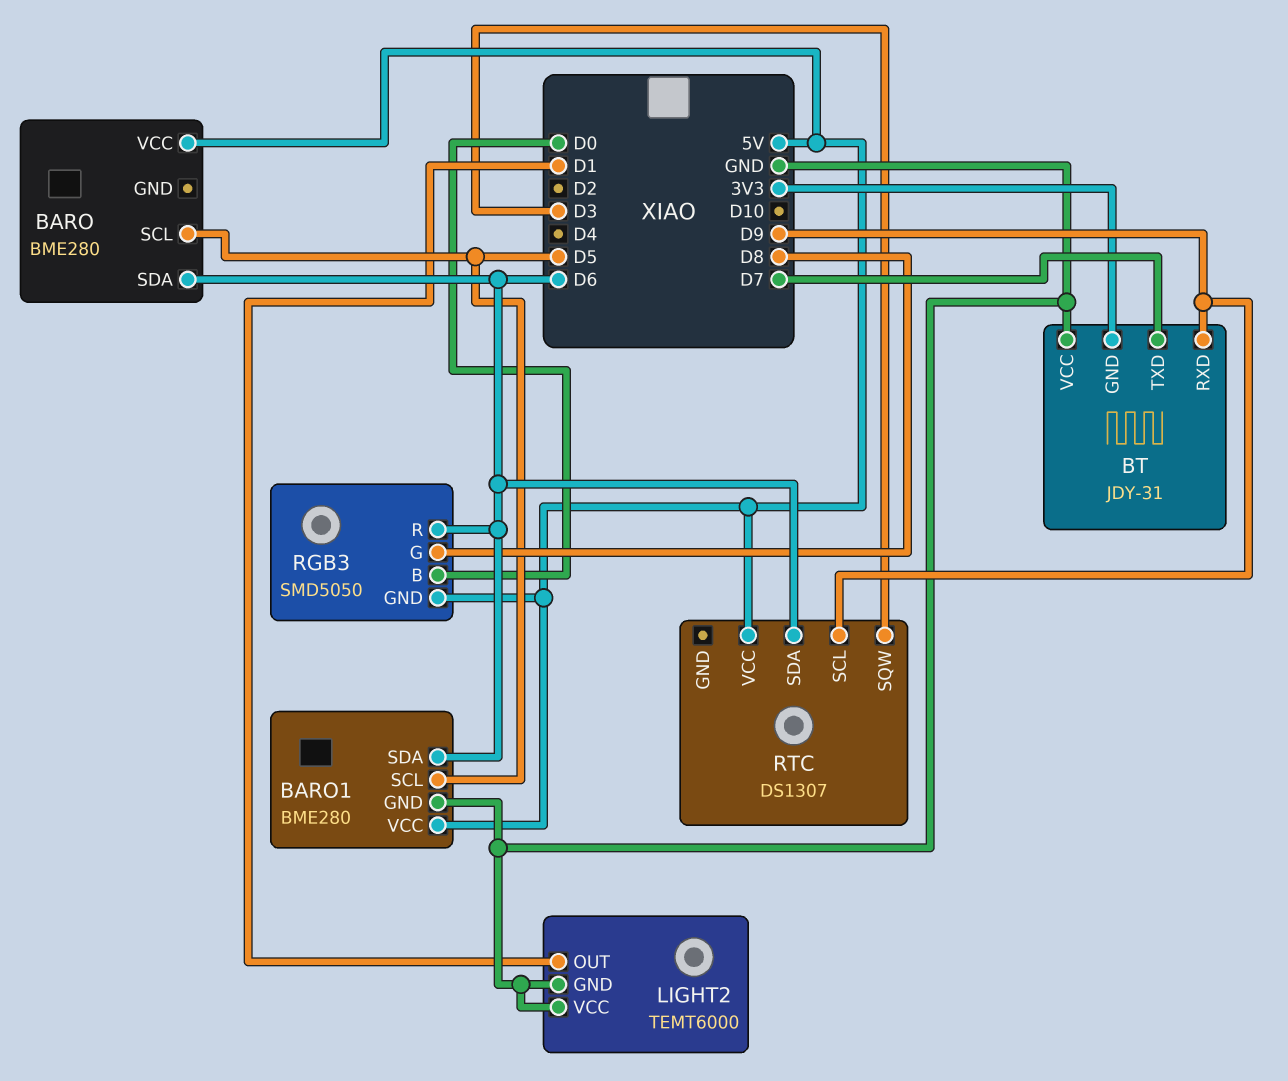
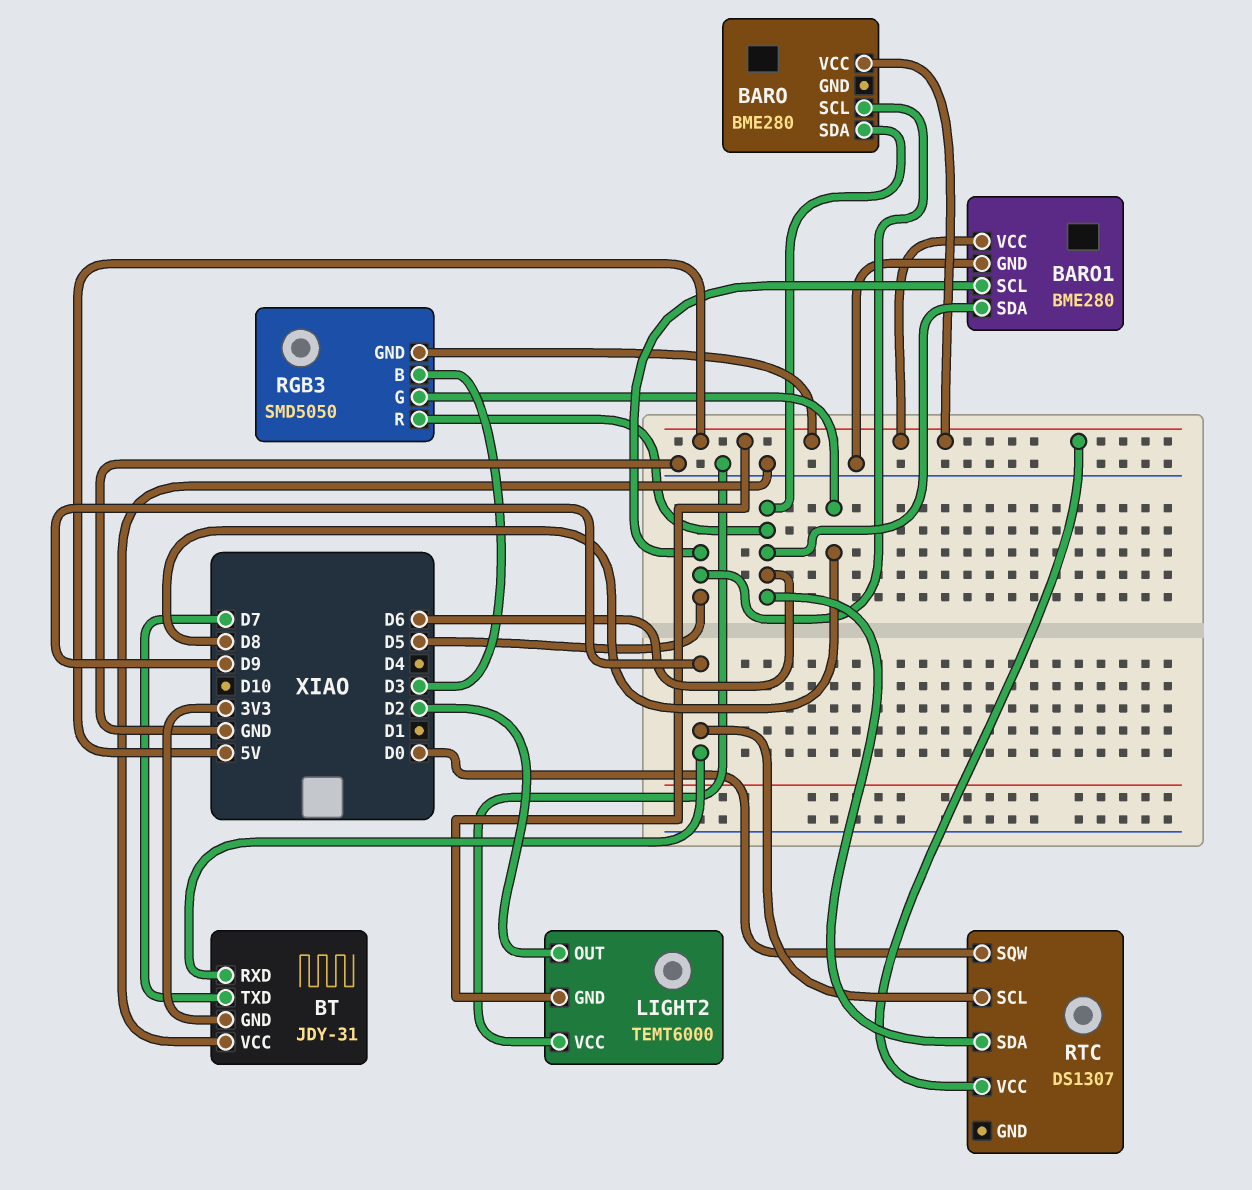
LIGHT2 pin GND: GND -> 5V
LIGHT2 pin OUT: D1 -> D2
RGB3 pin B: D0 -> D3
RTC pin SQW: D3 -> D0

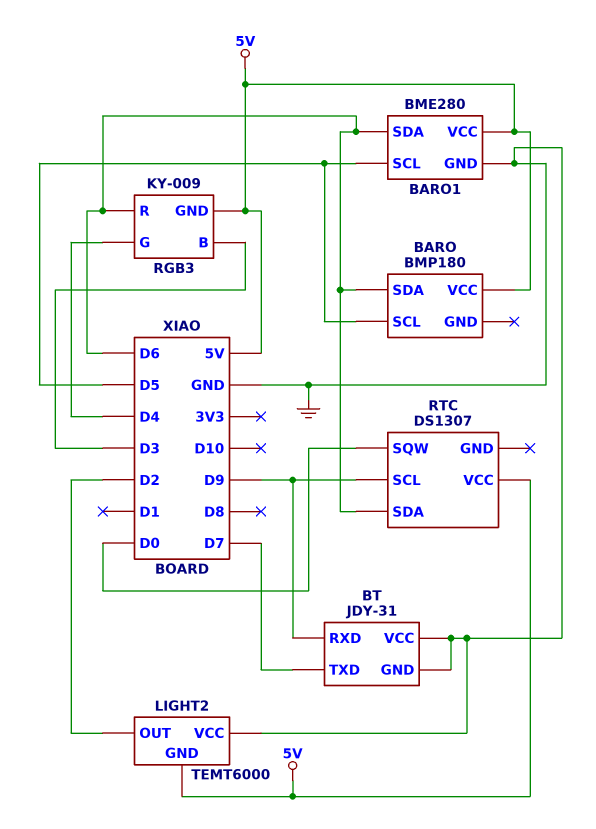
BARO: BME280 -> BMP180
BT pin GND: 3V3 -> GND
RGB3: SMD5050 -> KY-009
RGB3 pin G: D8 -> D4

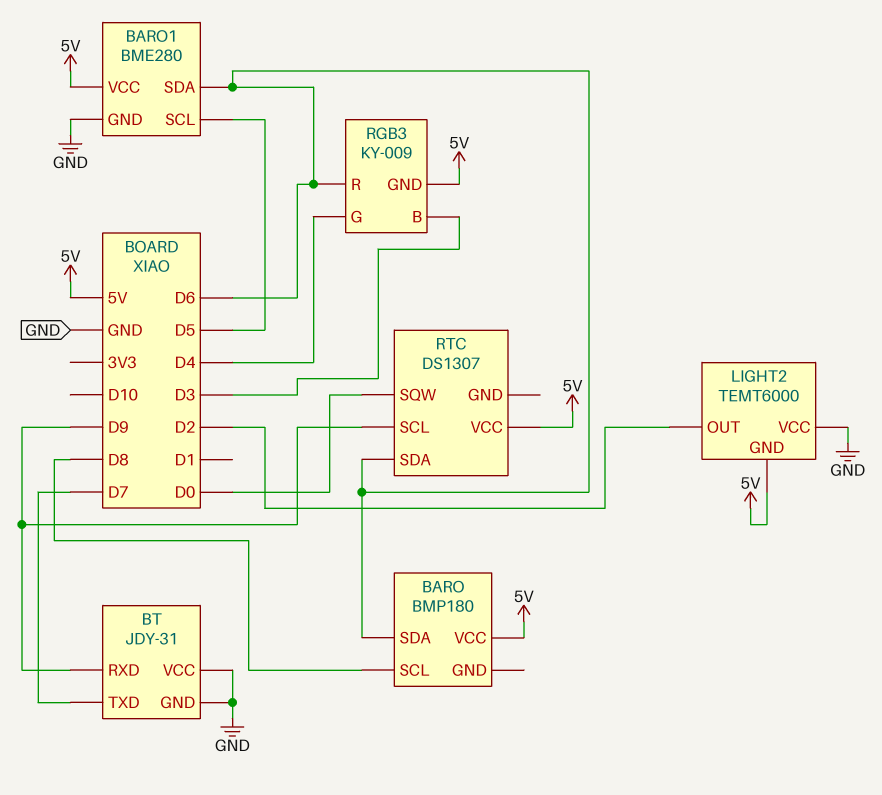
BARO pin SCL: D5 -> D8

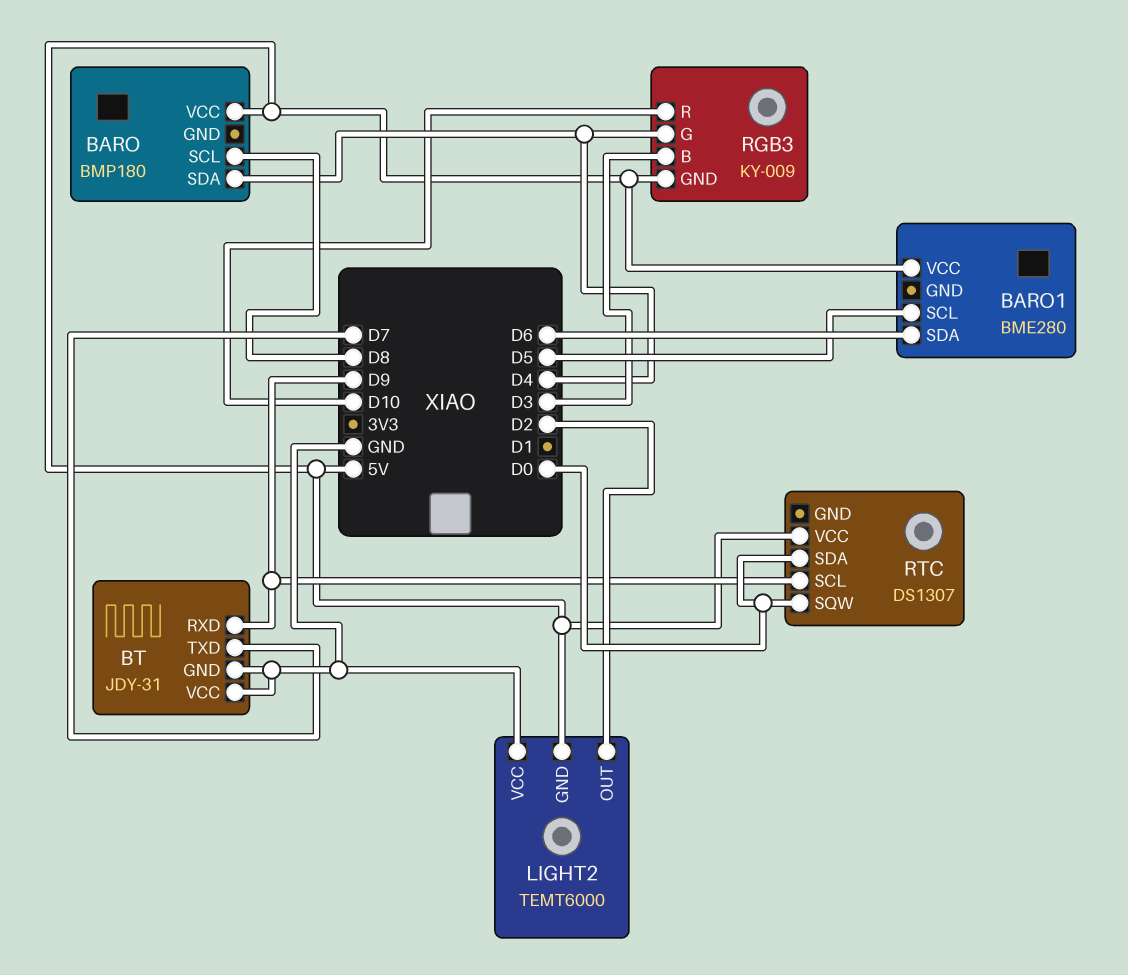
BARO pin SDA: D6 -> D4
BARO1 pin GND: GND -> none
RGB3 pin R: D6 -> D10
RTC pin SDA: D6 -> D0

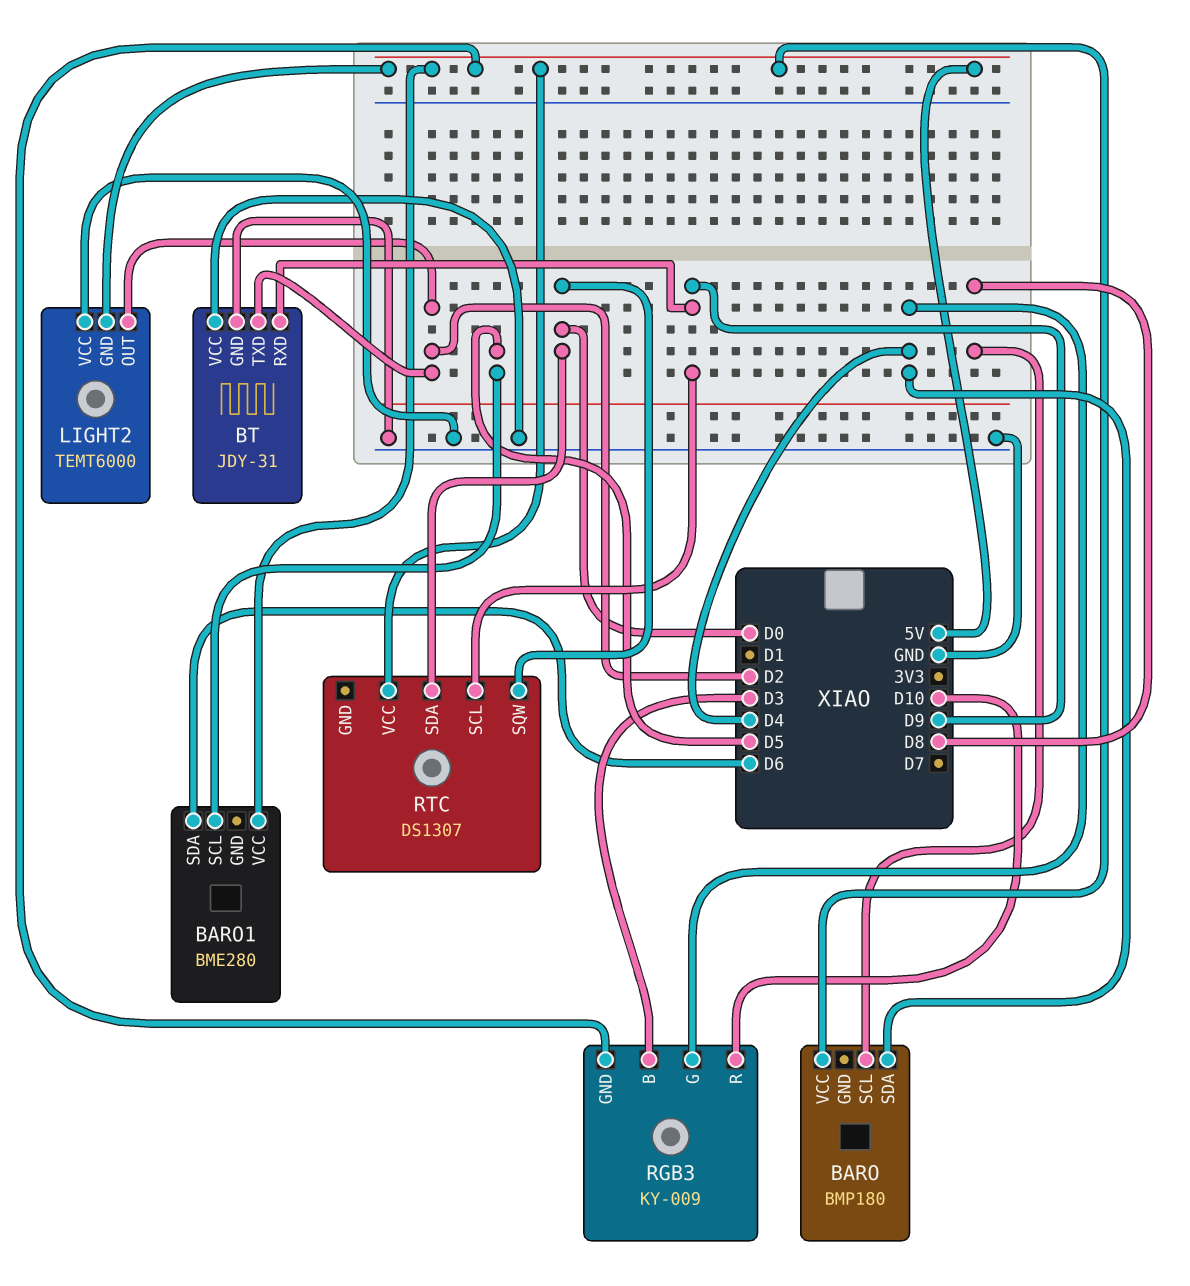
BT pin TXD: D7 -> D2

